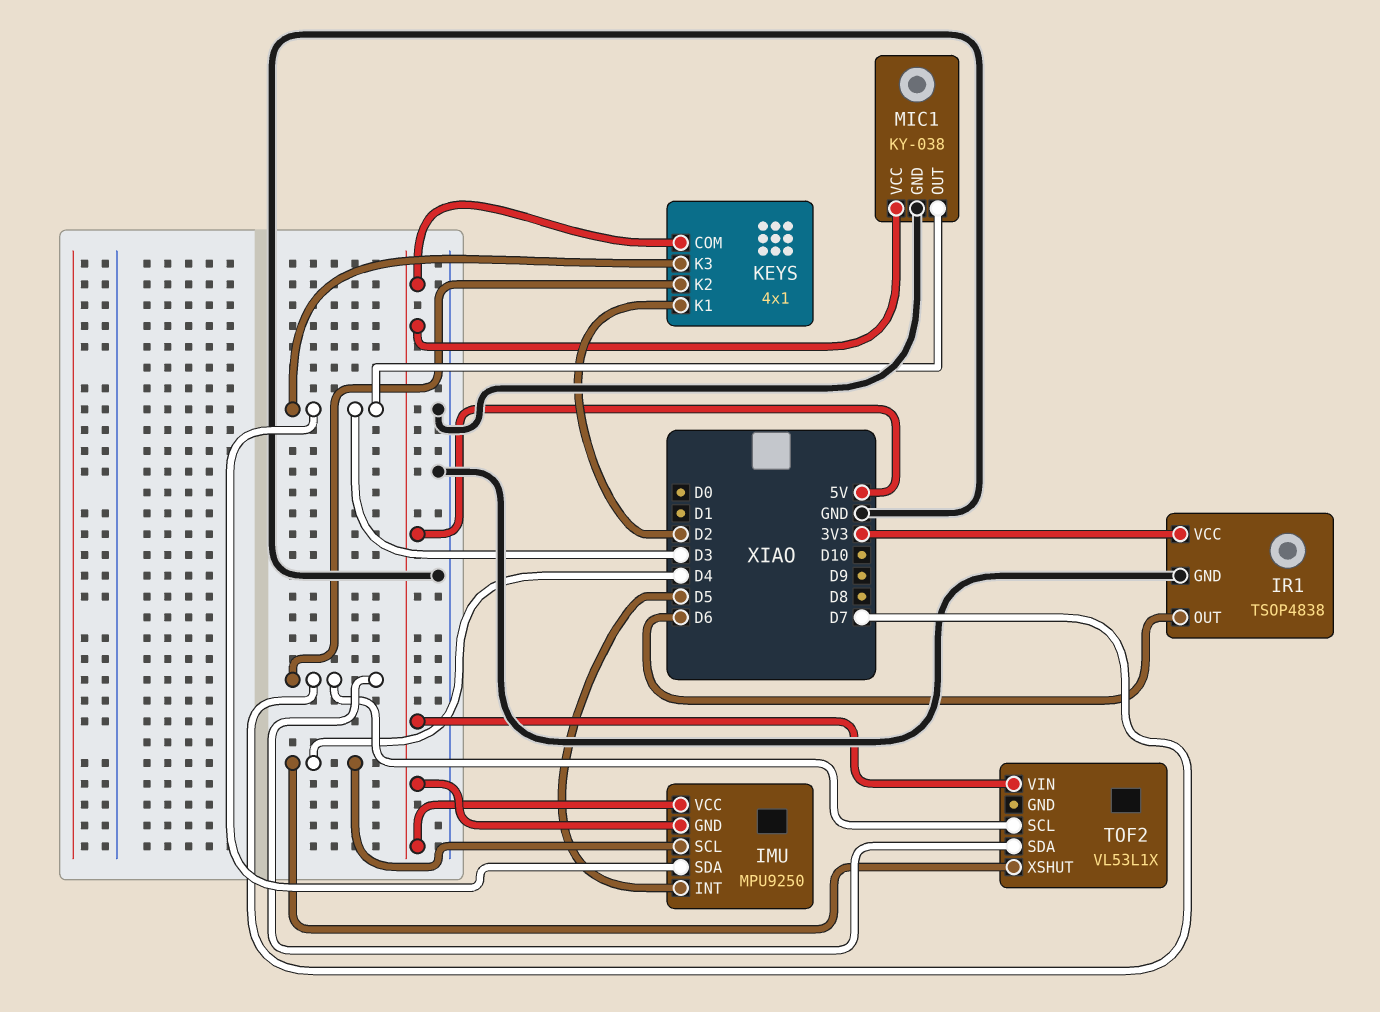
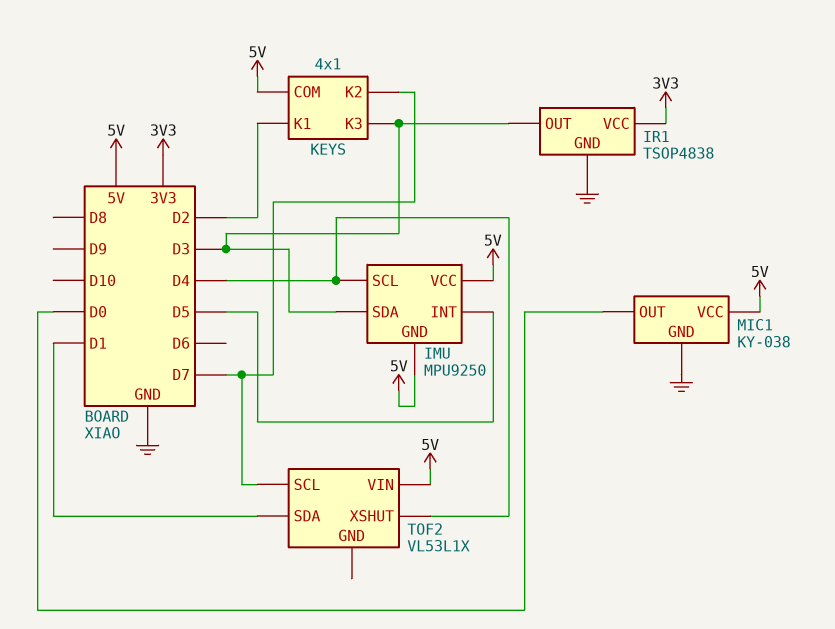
IR1 pin OUT: D6 -> D3
MIC1 pin OUT: D3 -> D0
TOF2 pin SDA: D7 -> D1

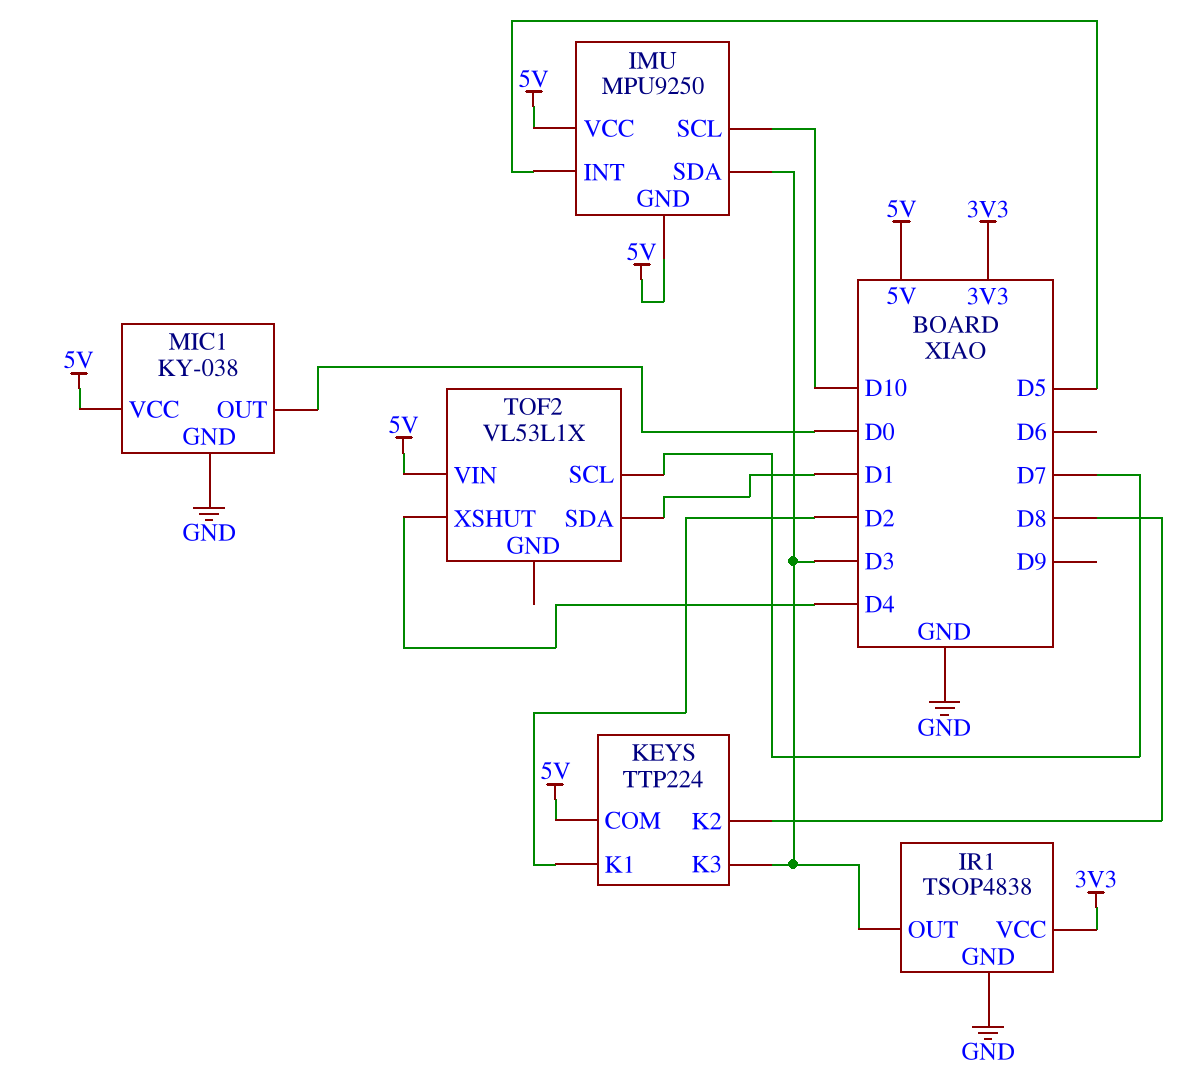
IMU pin SCL: D4 -> D10
KEYS: 4x1 -> TTP224
KEYS pin K2: D7 -> D8

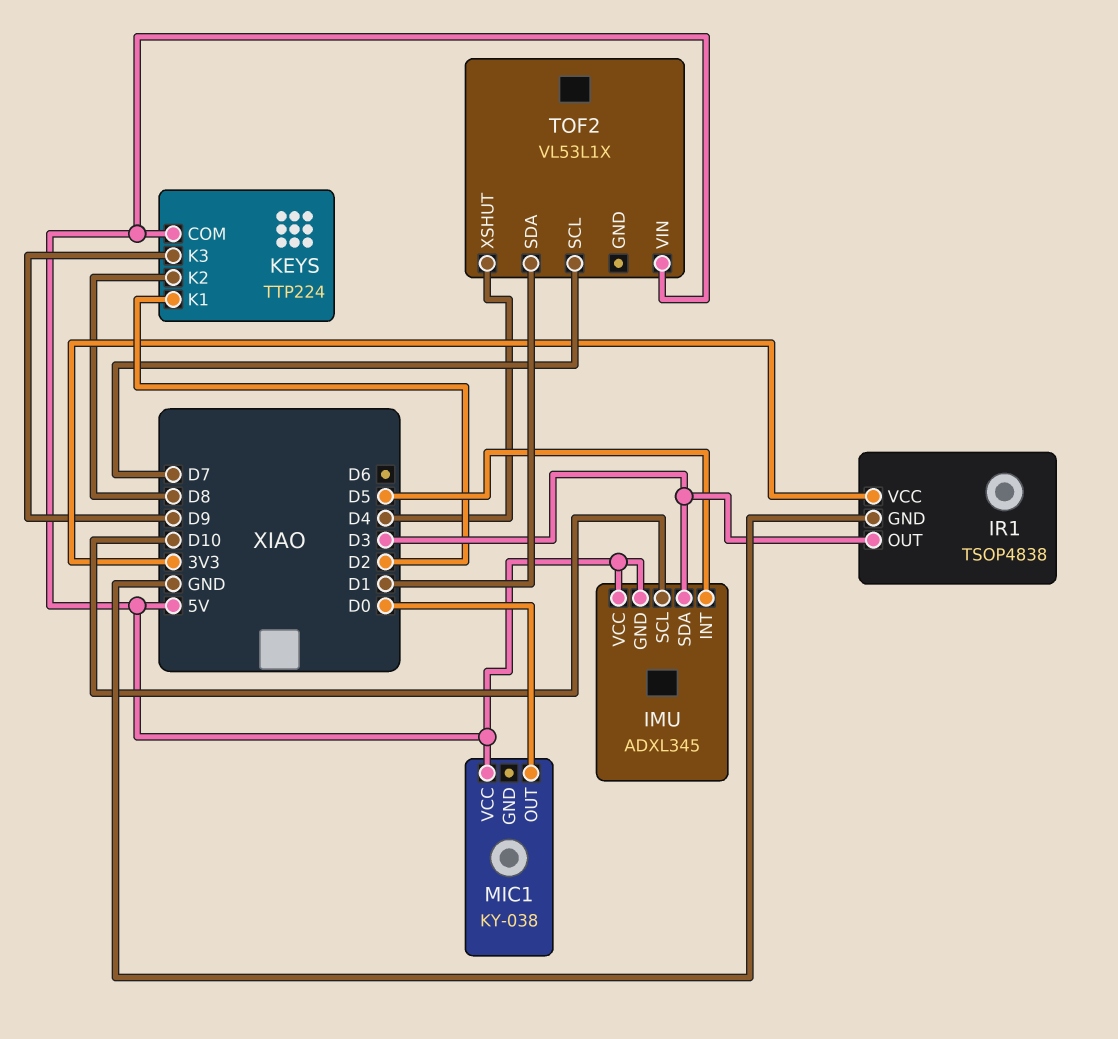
IMU: MPU9250 -> ADXL345
KEYS pin K3: D3 -> D9
MIC1 pin GND: GND -> none

